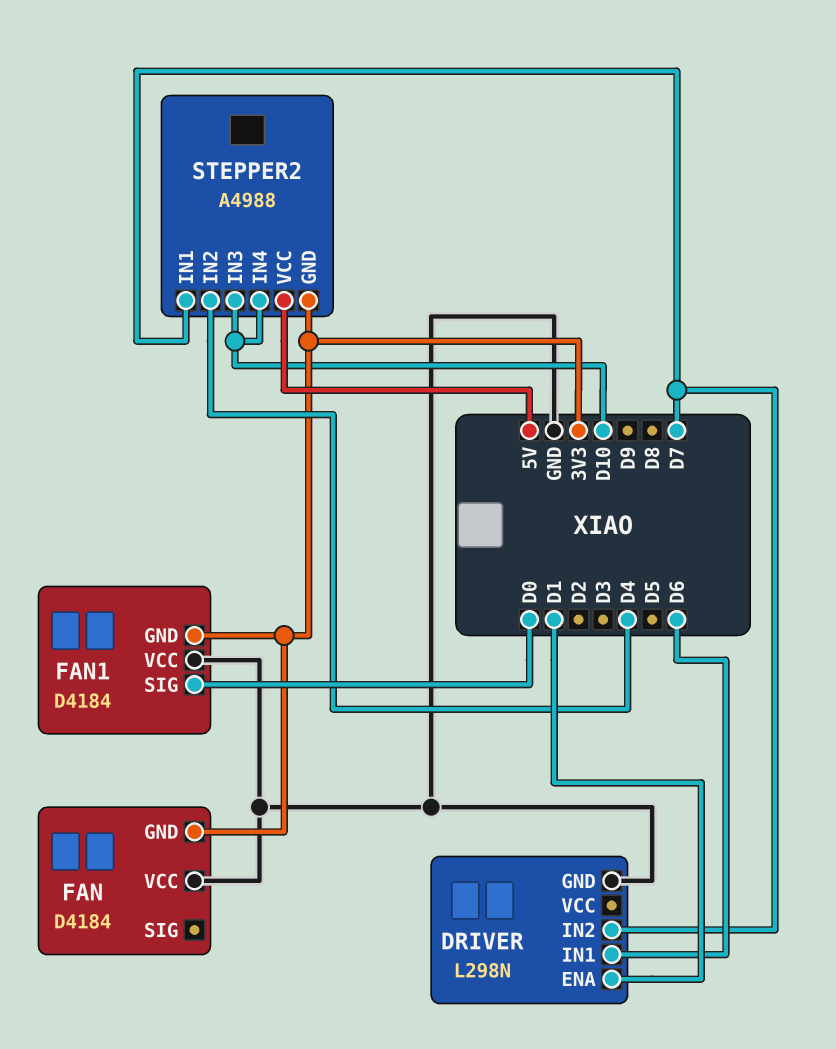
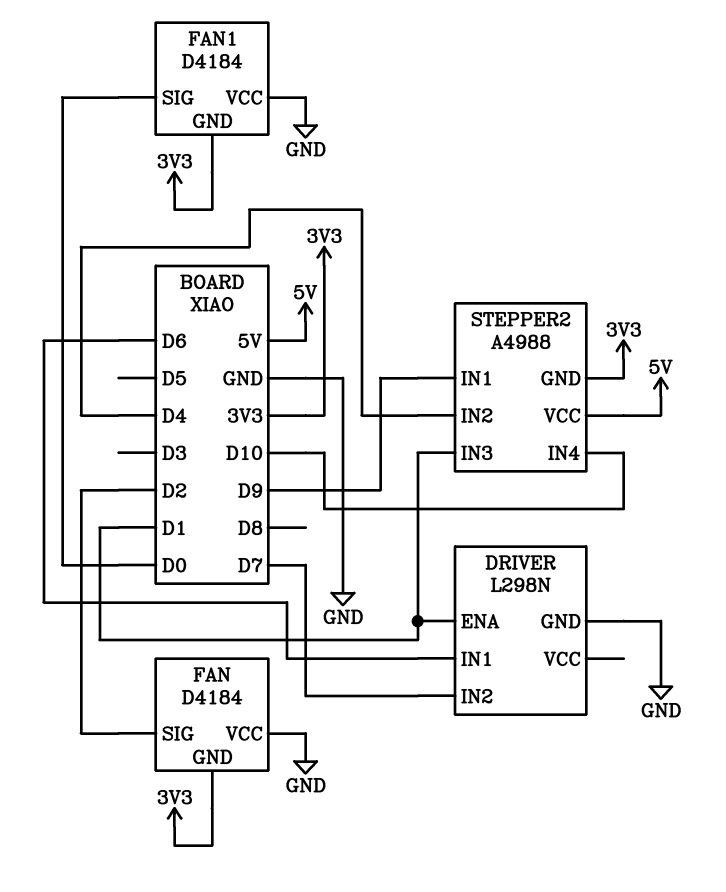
FAN pin SIG: none -> D2
STEPPER2 pin IN1: D7 -> D9
STEPPER2 pin IN3: D10 -> D1

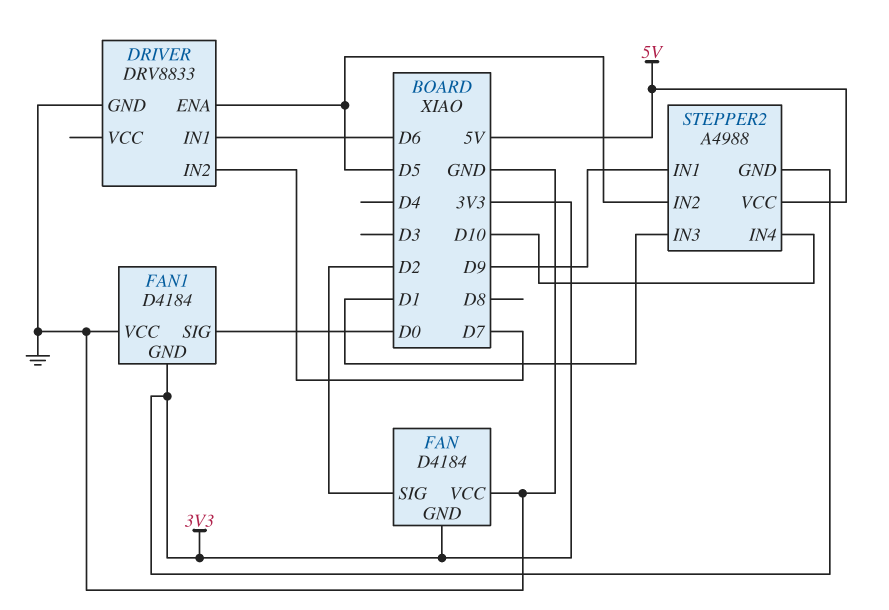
DRIVER: L298N -> DRV8833
DRIVER pin ENA: D1 -> D5
STEPPER2 pin IN2: D4 -> D5

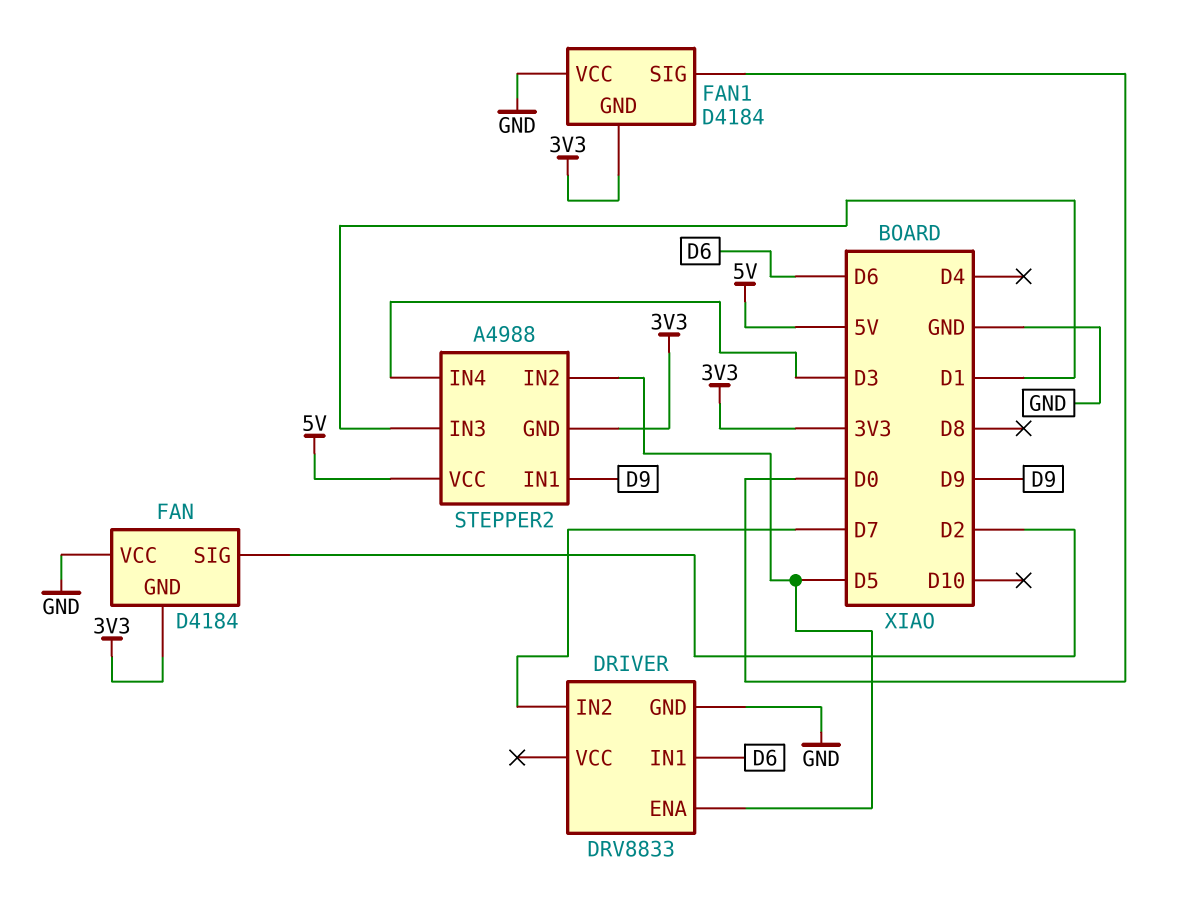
STEPPER2 pin IN4: D10 -> D3

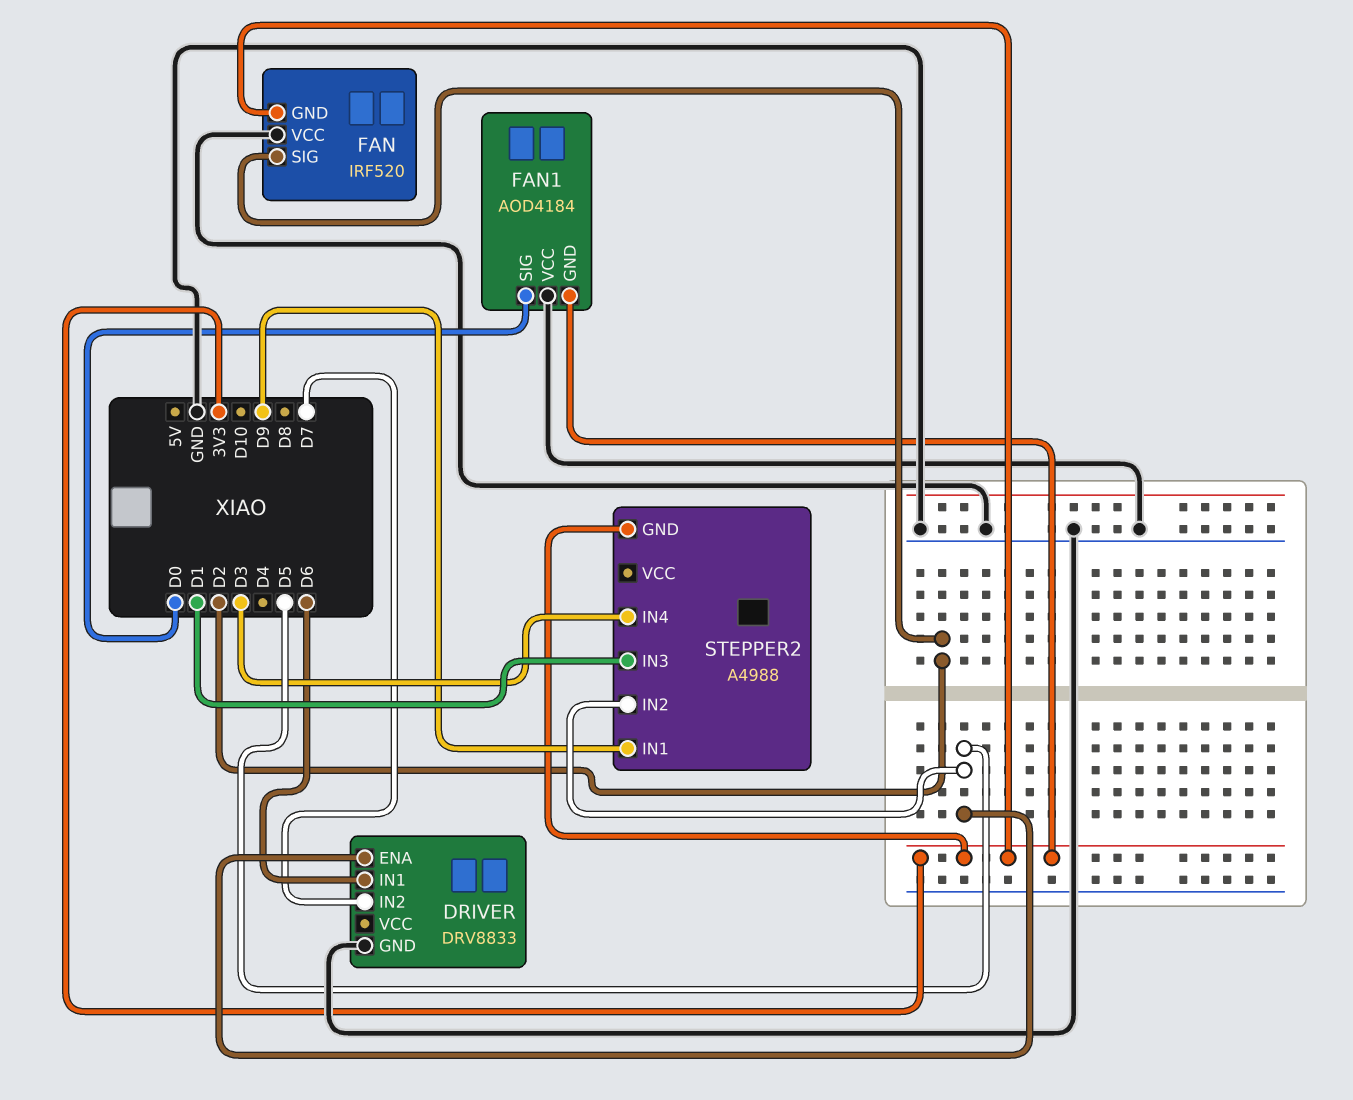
FAN: D4184 -> IRF520
FAN1: D4184 -> AOD4184
STEPPER2 pin VCC: 5V -> none

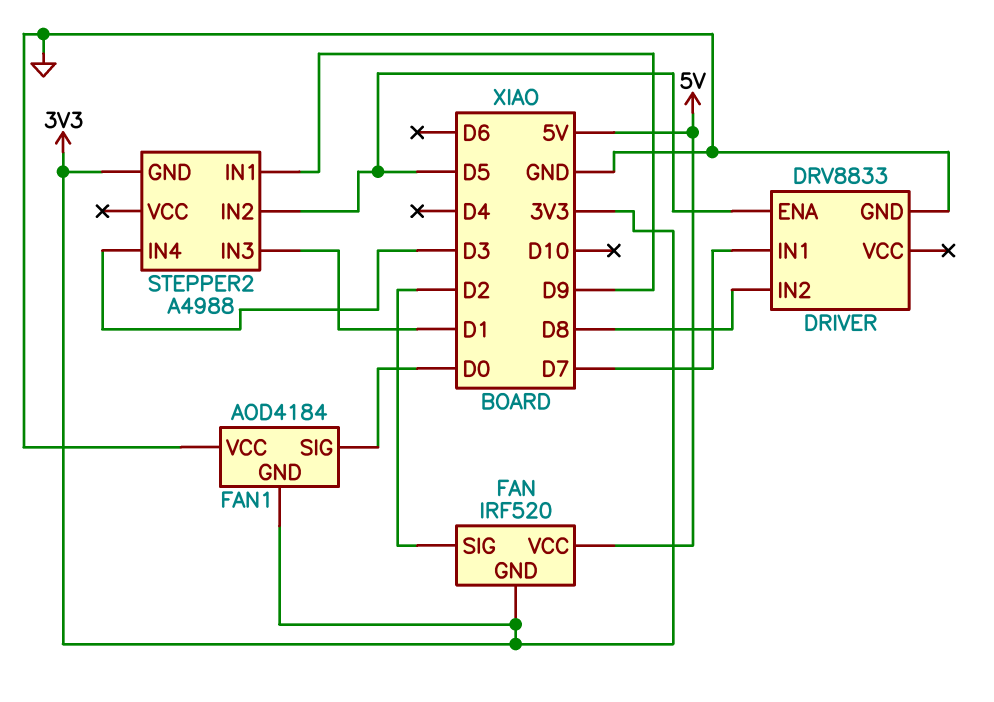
DRIVER pin IN1: D6 -> D7
DRIVER pin IN2: D7 -> D8
FAN pin VCC: GND -> 5V

